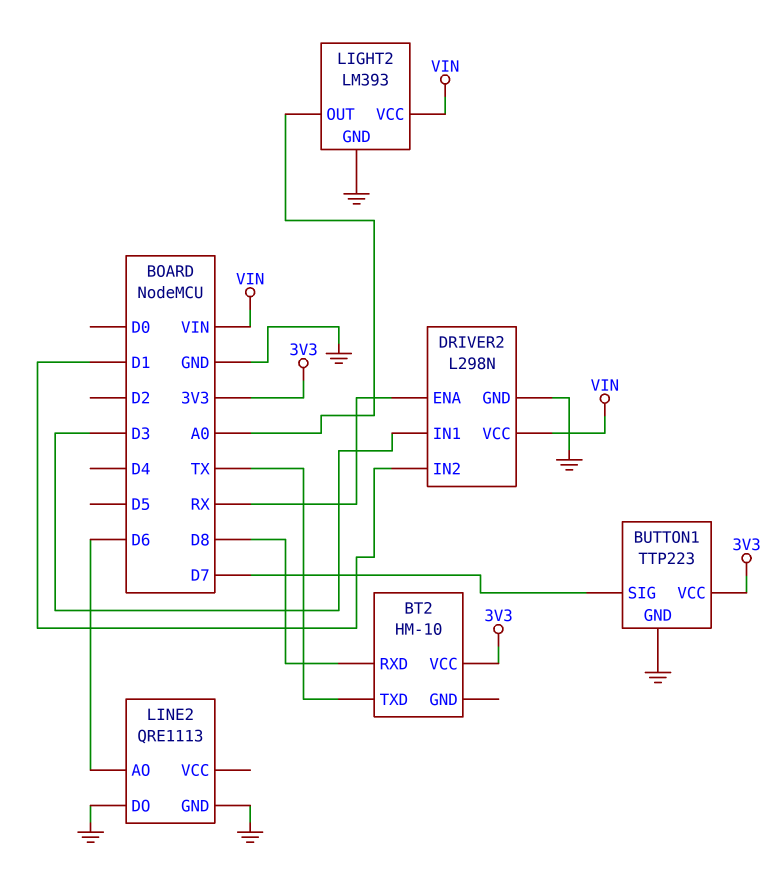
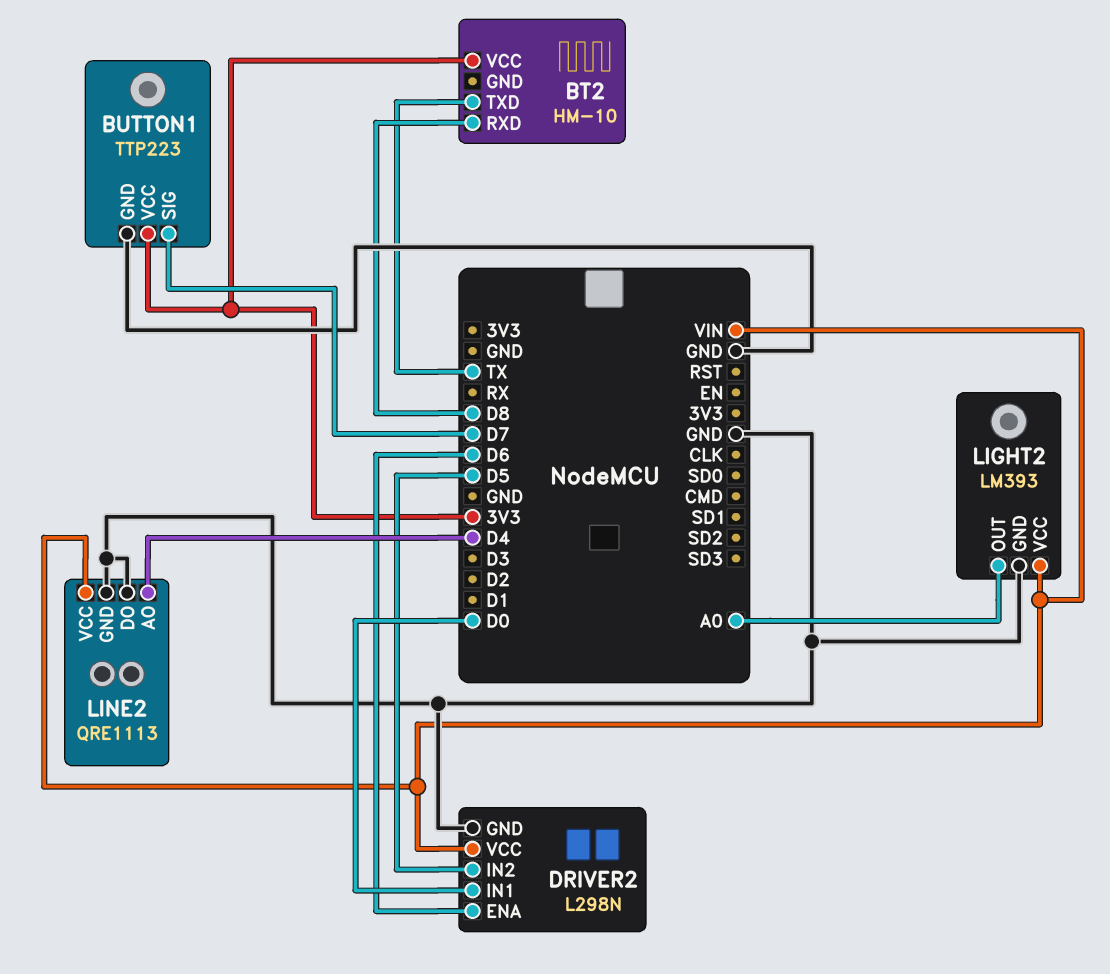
DRIVER2 pin ENA: RX -> D6
DRIVER2 pin IN1: D3 -> D0
DRIVER2 pin IN2: D1 -> D5
LINE2 pin AO: D6 -> D4
LINE2 pin VCC: none -> VIN

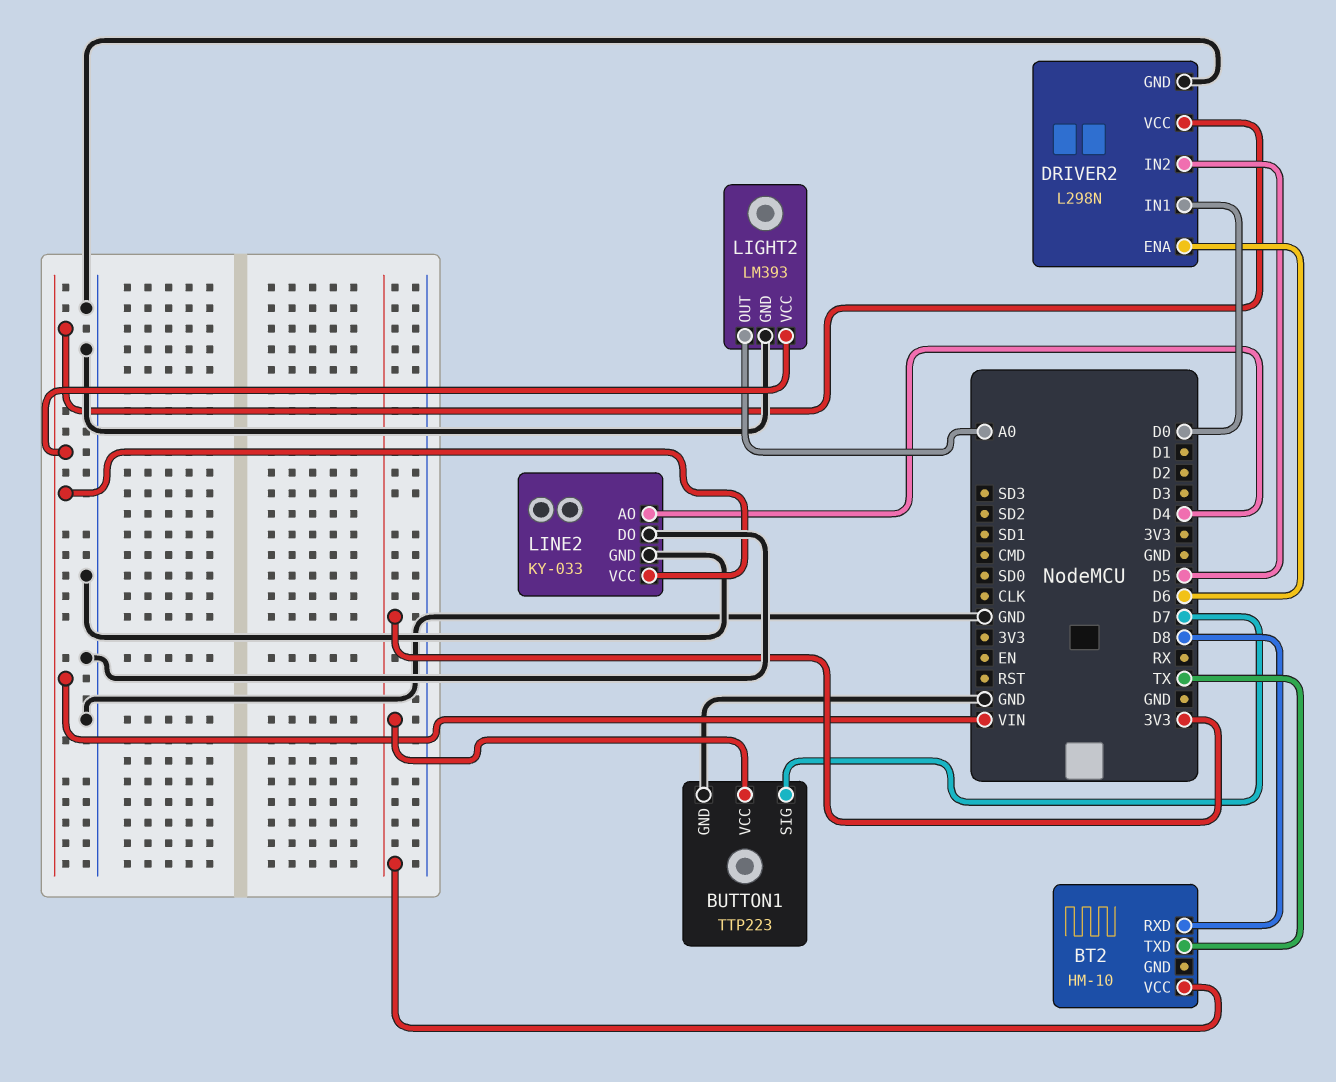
LINE2: QRE1113 -> KY-033

